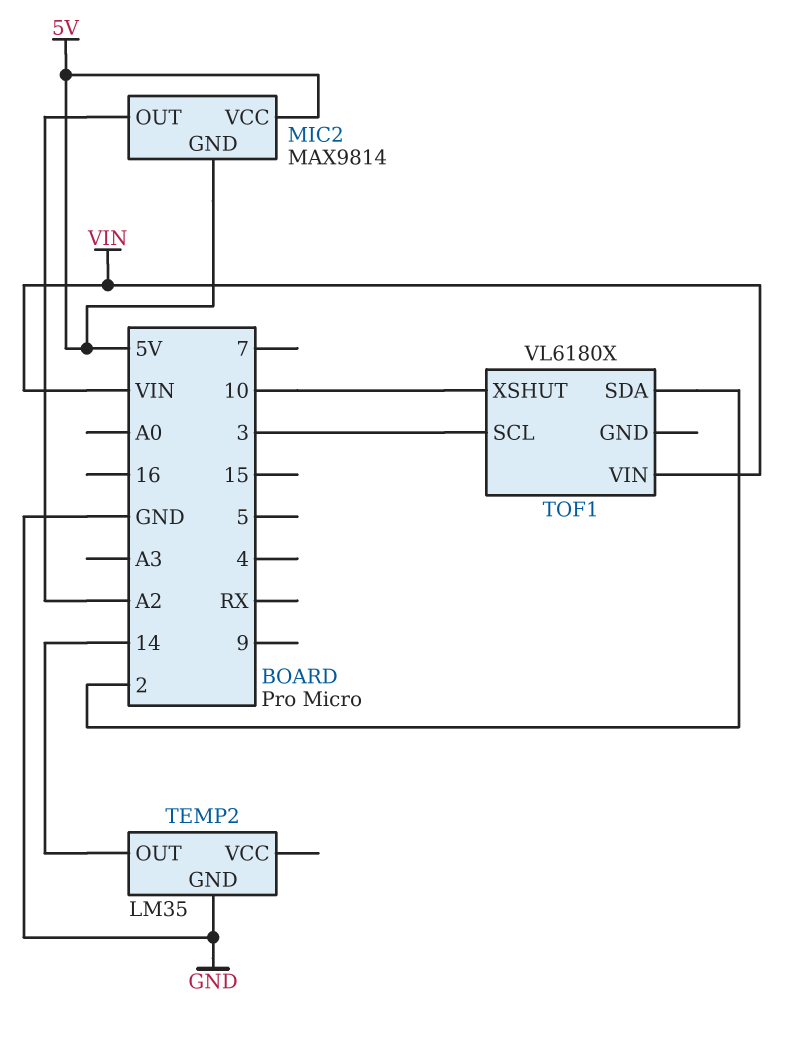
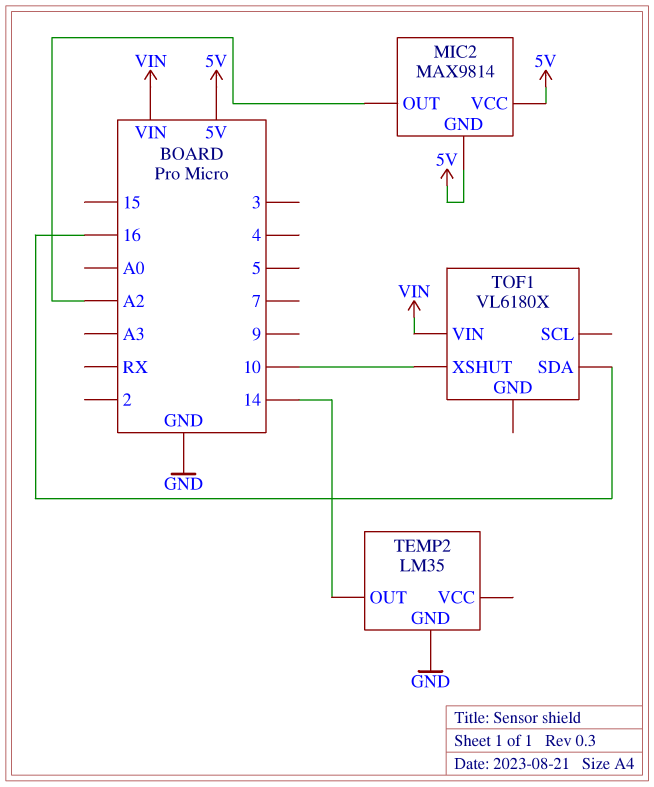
TOF1 pin SCL: 3 -> none
TOF1 pin SDA: 2 -> 16

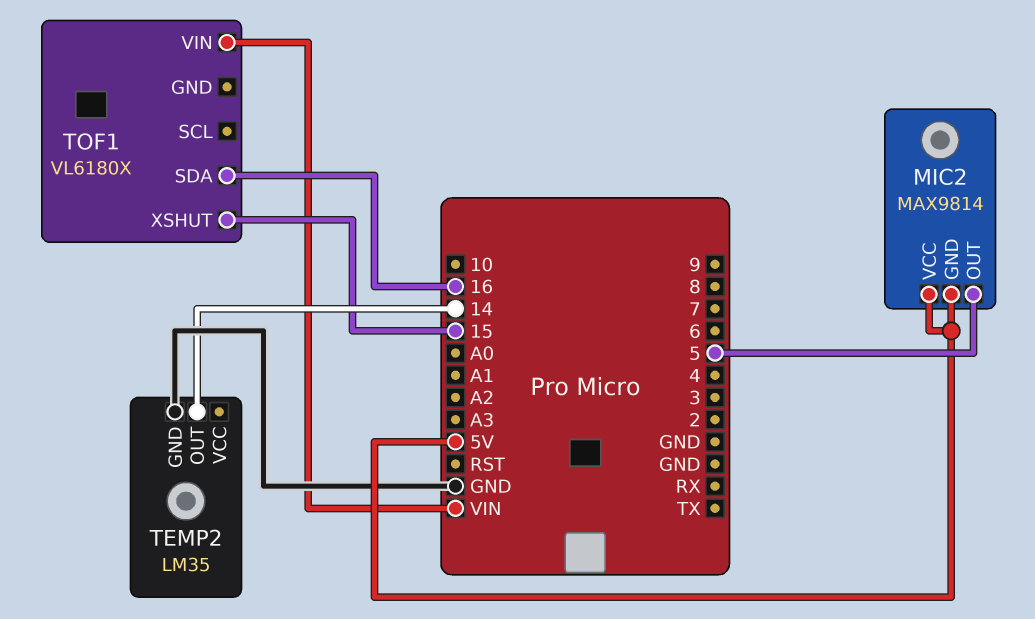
MIC2 pin OUT: A2 -> 5
TOF1 pin XSHUT: 10 -> 15

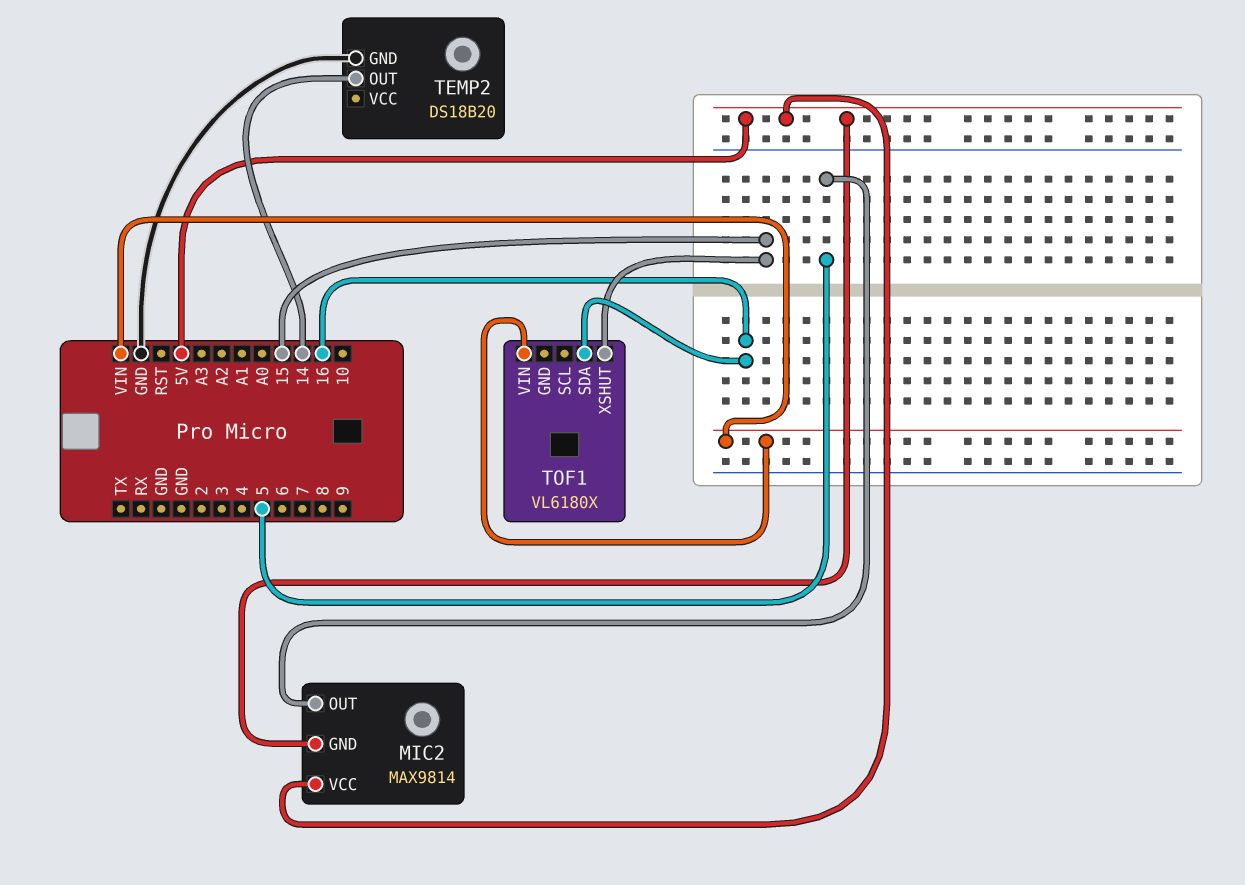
TEMP2: LM35 -> DS18B20

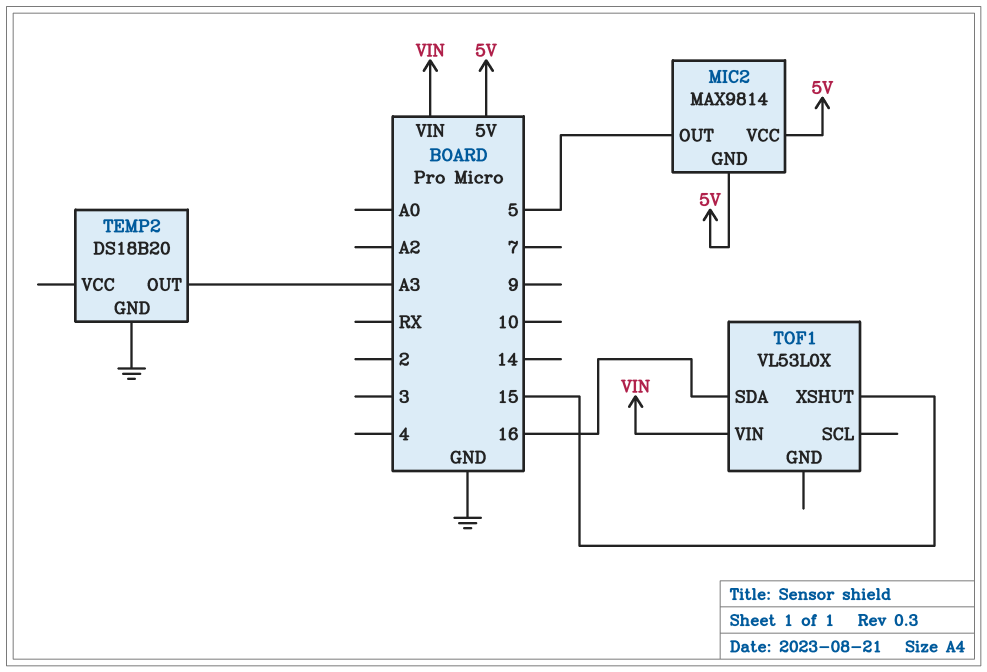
TEMP2 pin OUT: 14 -> A3
TOF1: VL6180X -> VL53L0X

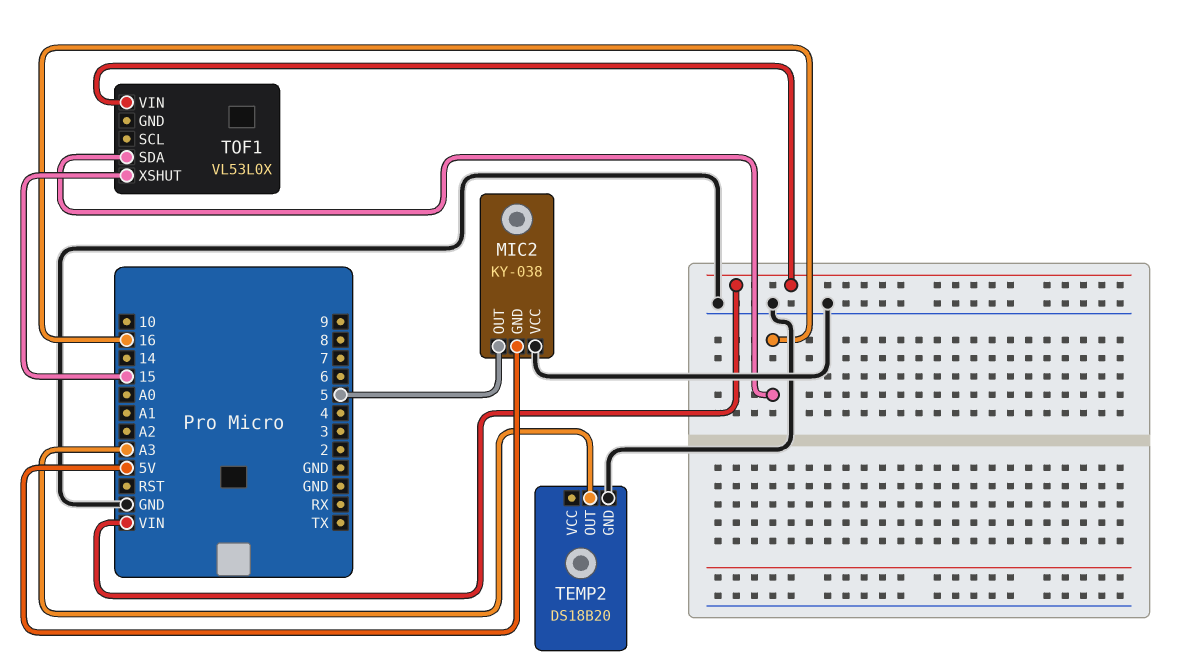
MIC2: MAX9814 -> KY-038
MIC2 pin VCC: 5V -> GND

